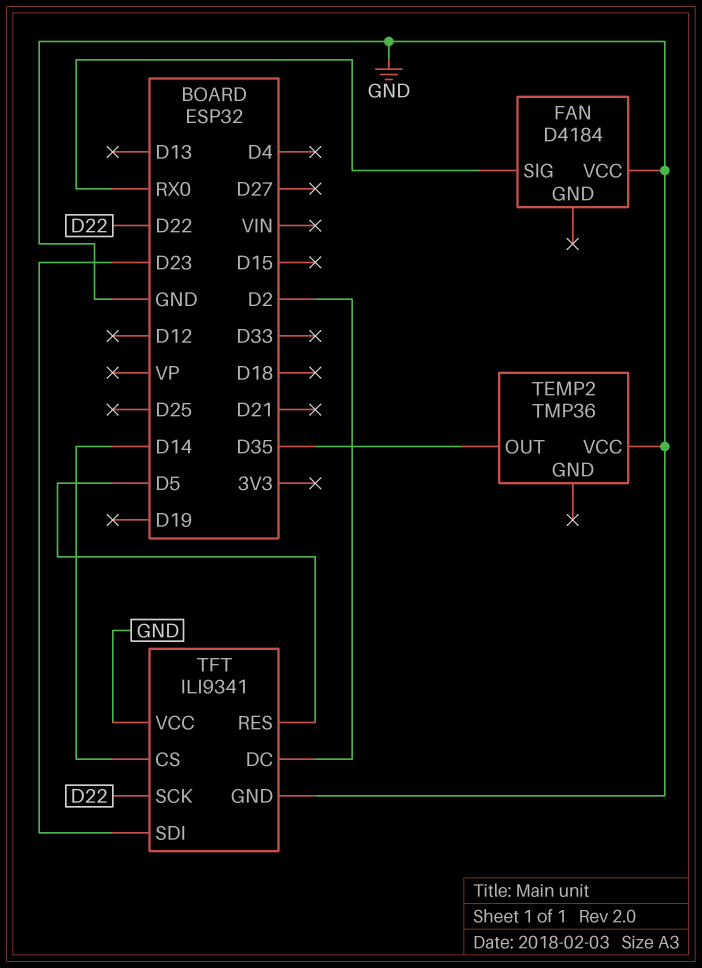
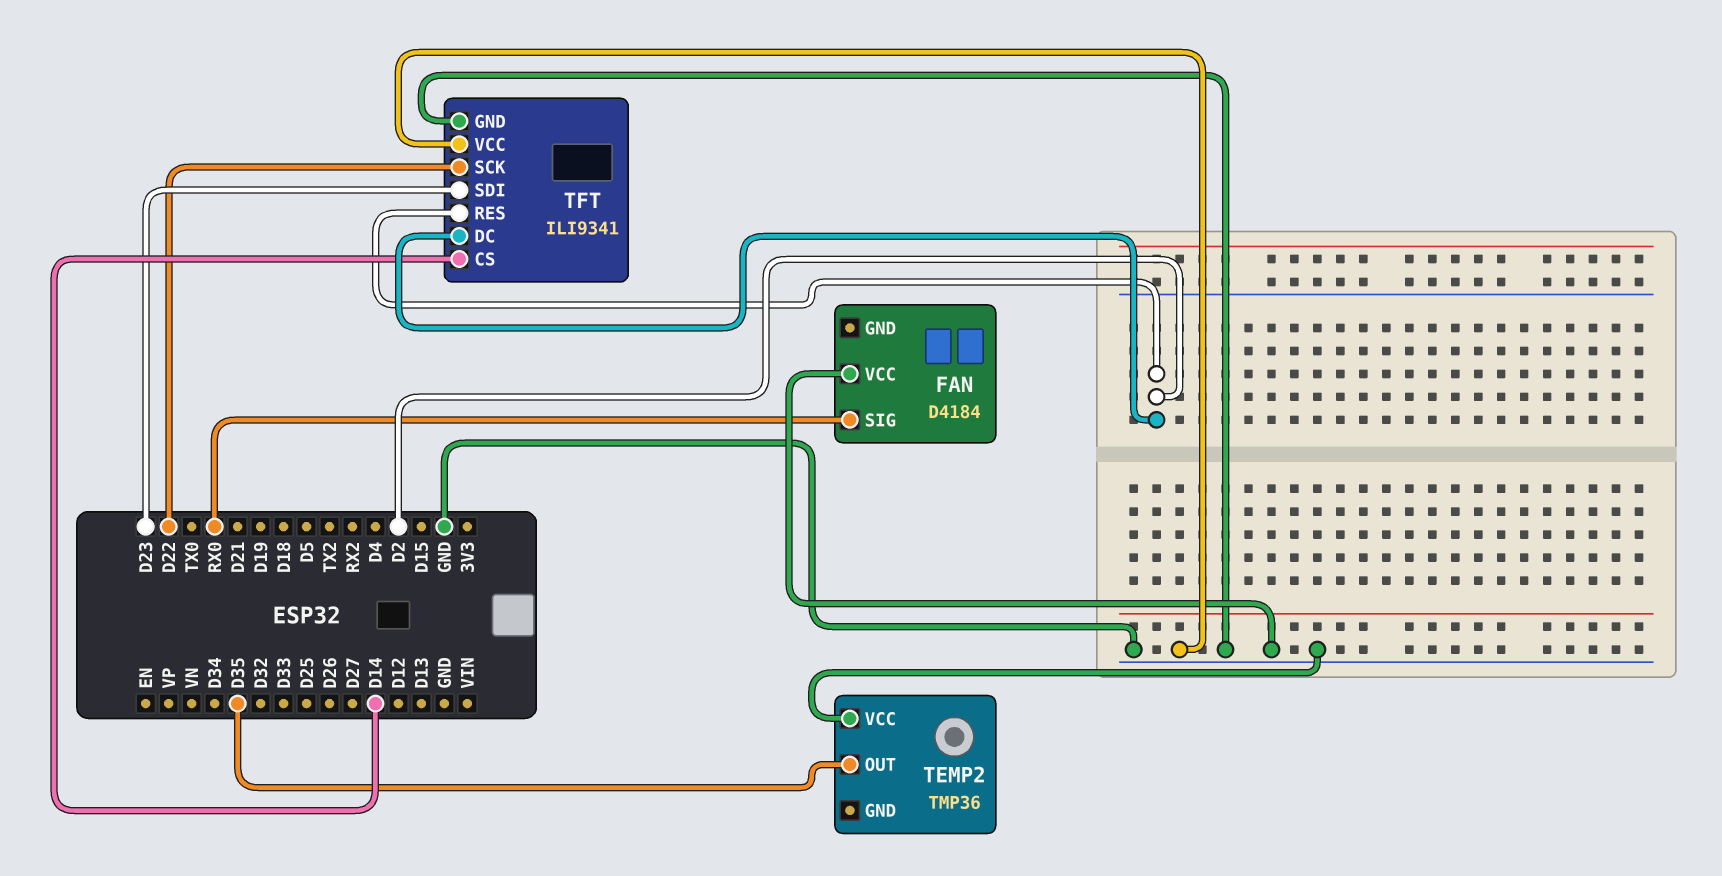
TFT pin RES: D5 -> D2

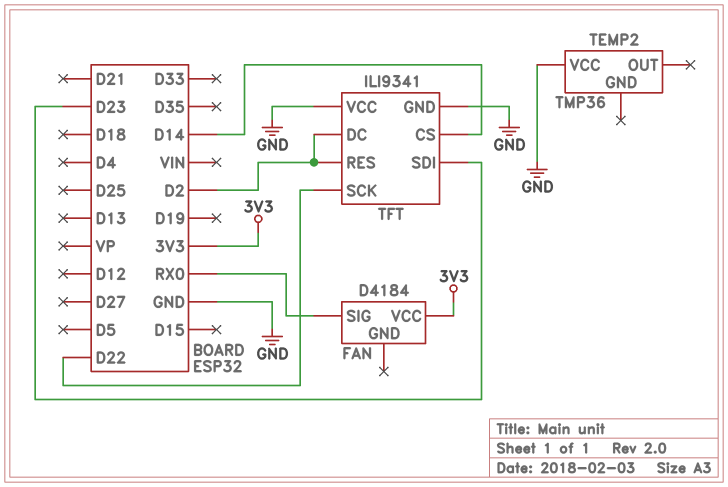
FAN pin VCC: GND -> 3V3
TEMP2 pin OUT: D35 -> none

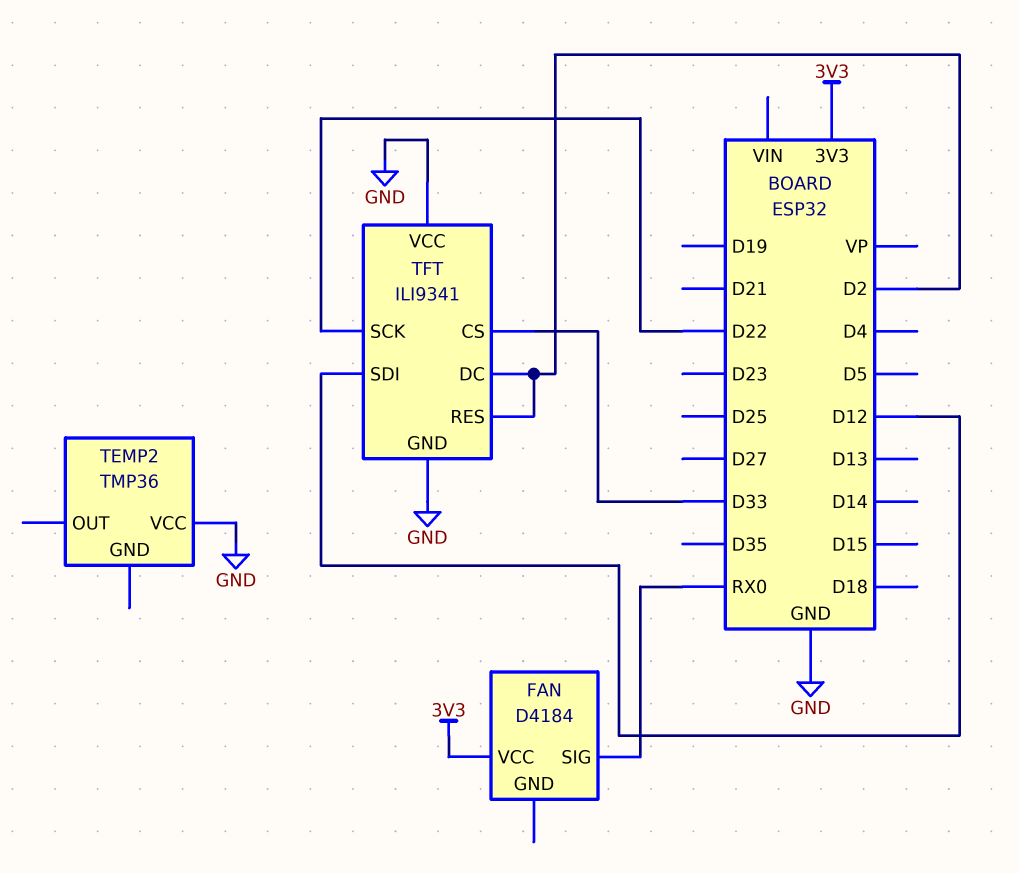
TFT pin CS: D14 -> D33
TFT pin SDI: D23 -> D12

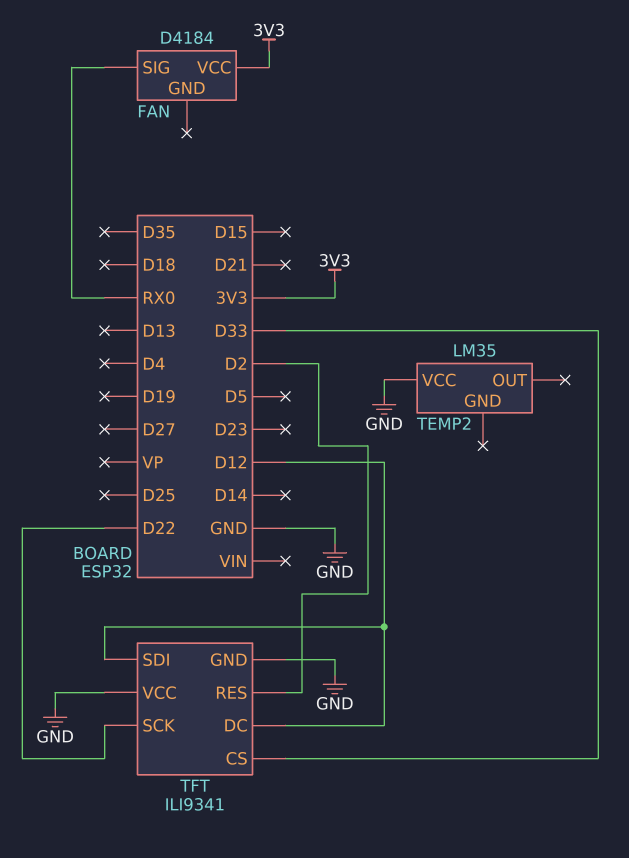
TEMP2: TMP36 -> LM35
TFT pin DC: D2 -> D12

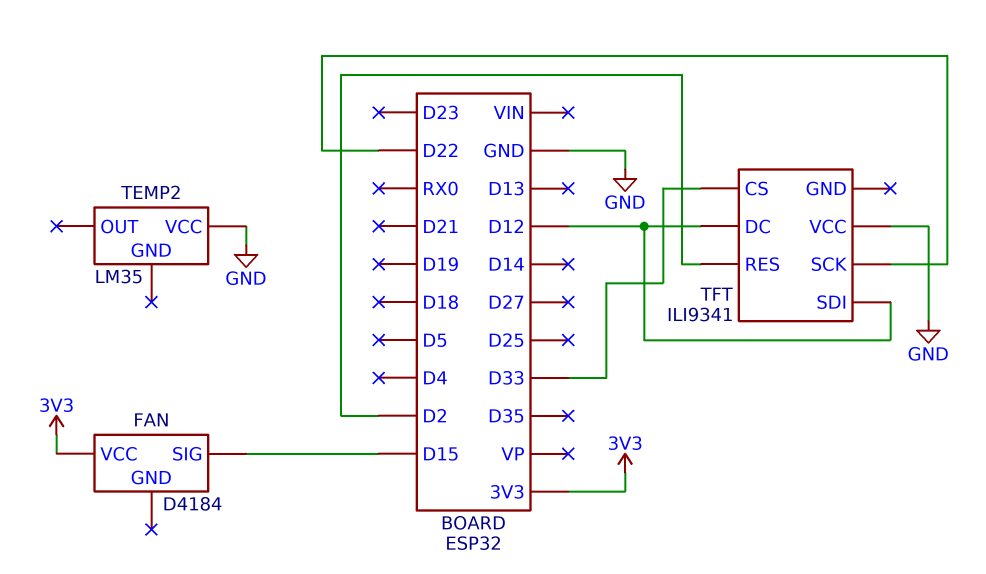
FAN pin SIG: RX0 -> D15
TFT pin GND: GND -> none

